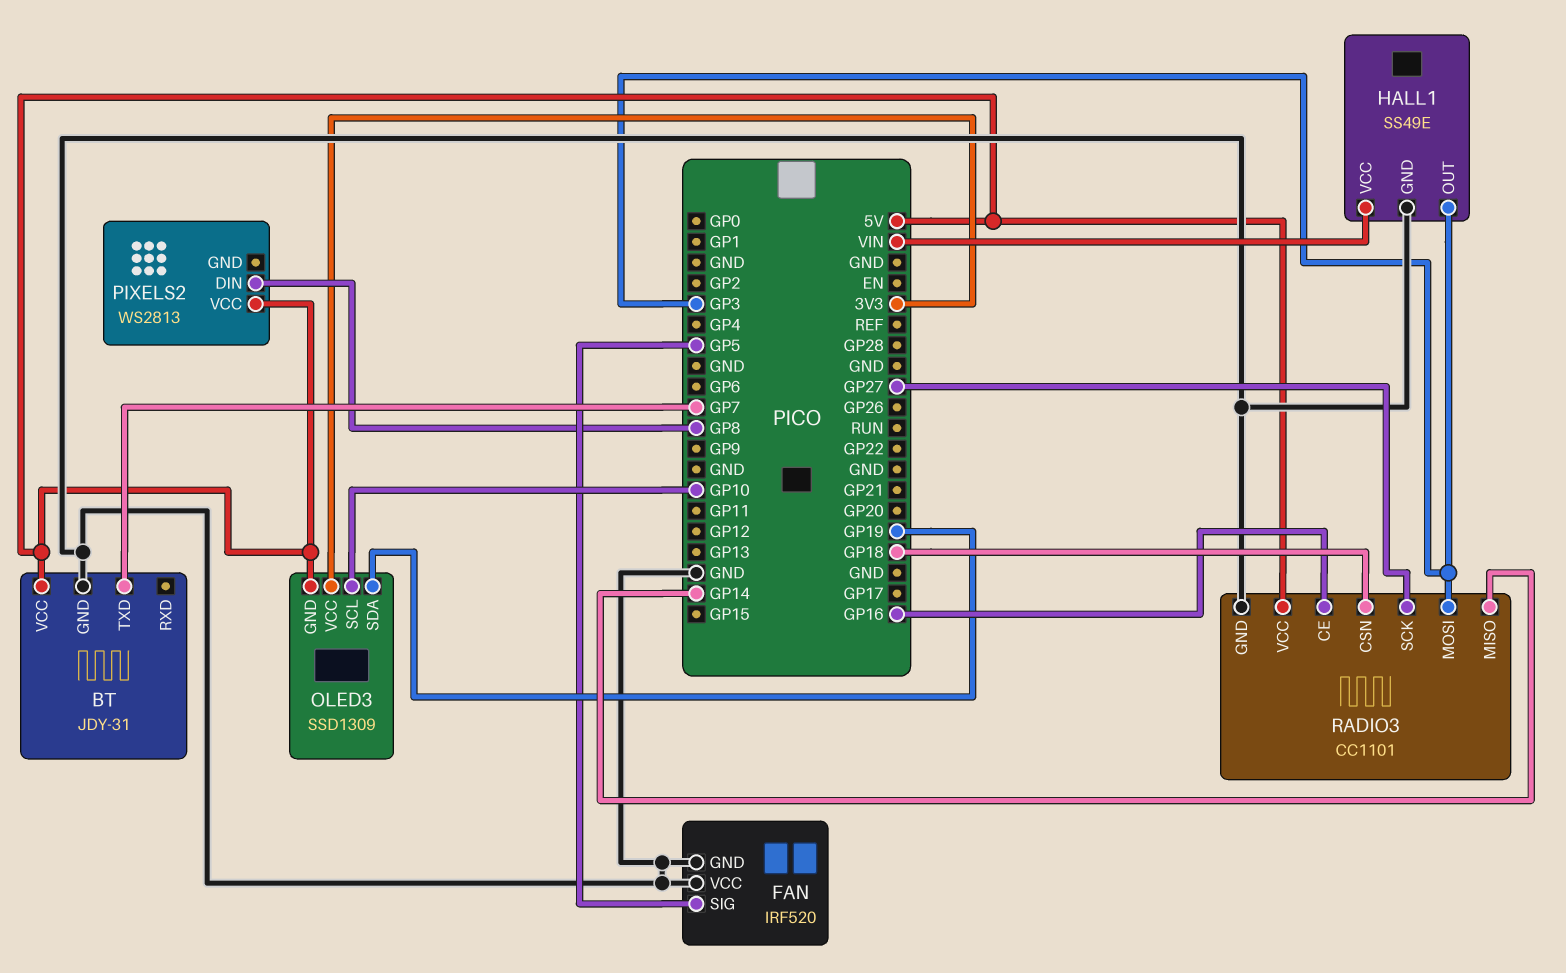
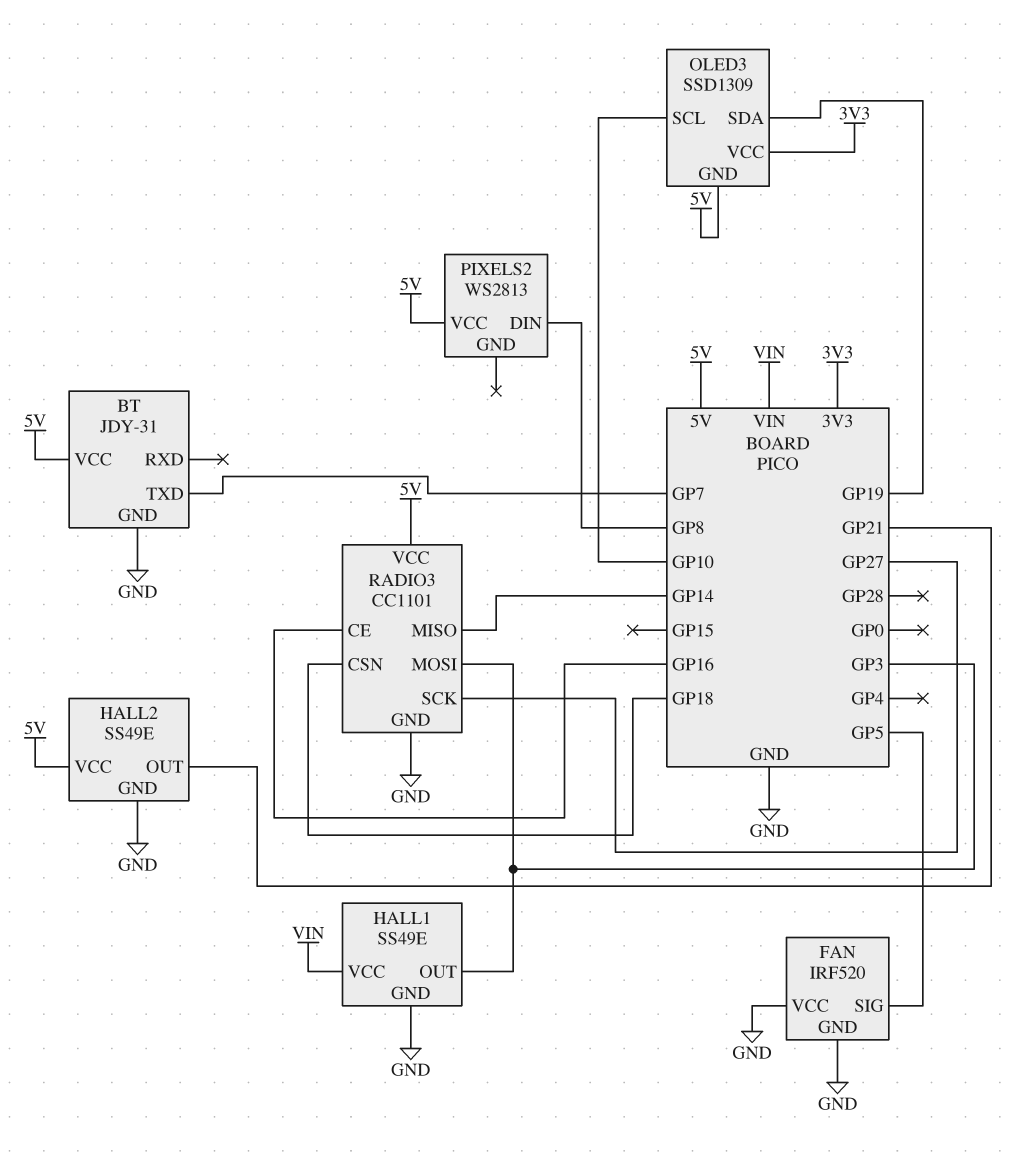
HALL2: none -> SS49E
HALL2 pin GND: none -> GND
HALL2 pin OUT: none -> GP21
HALL2 pin VCC: none -> 5V

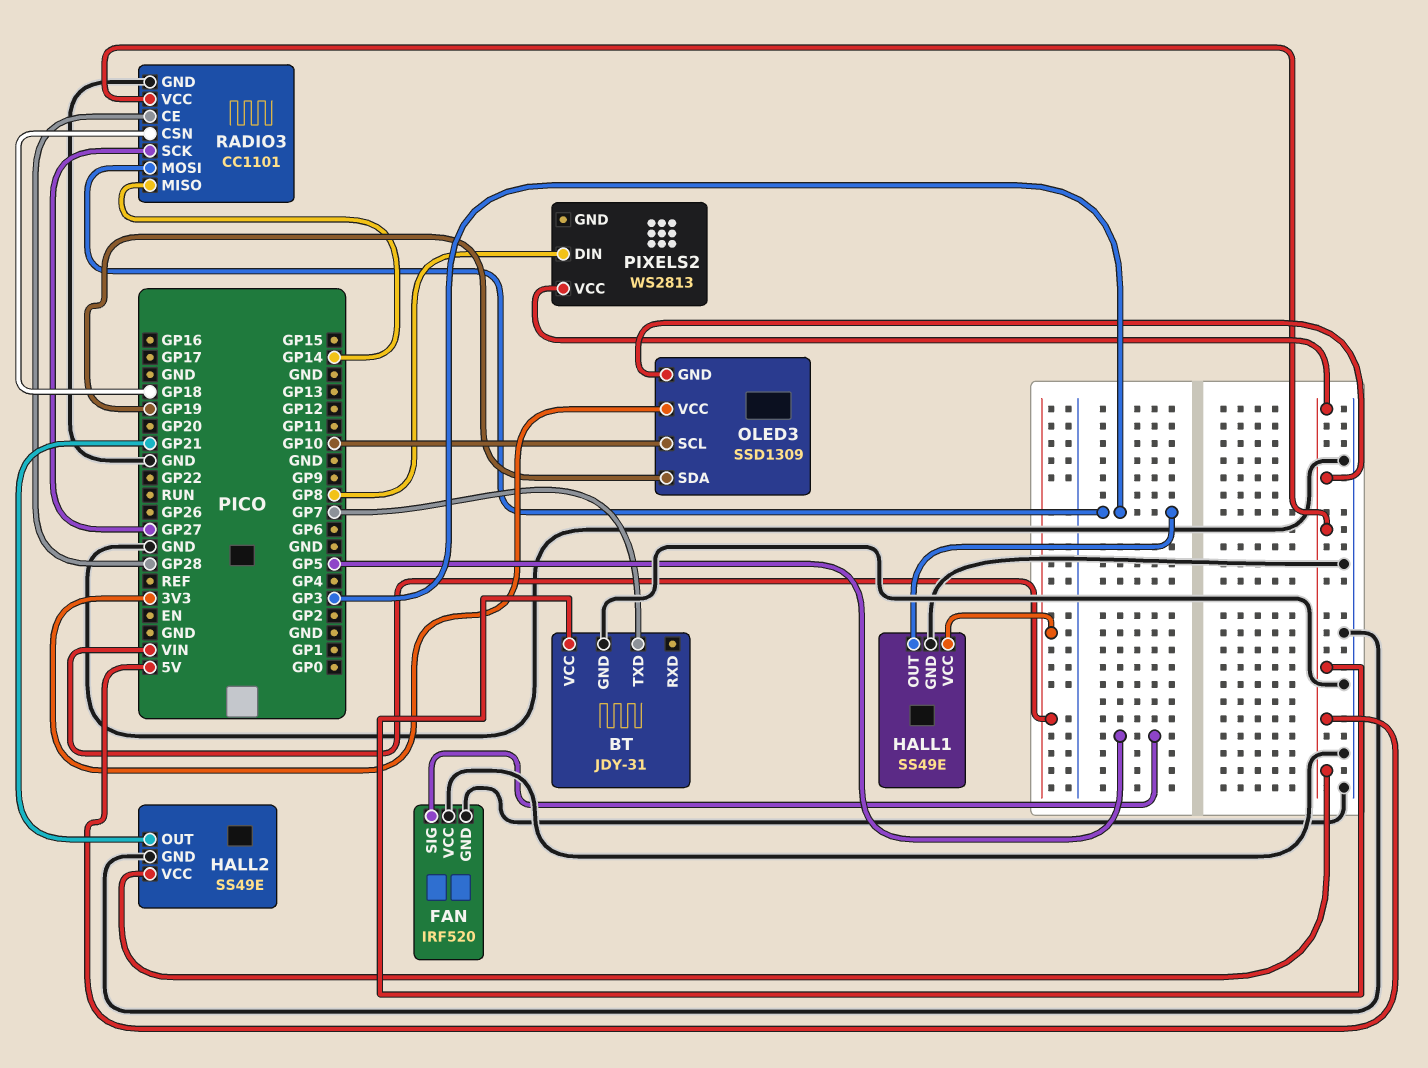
RADIO3 pin CE: GP16 -> GP28

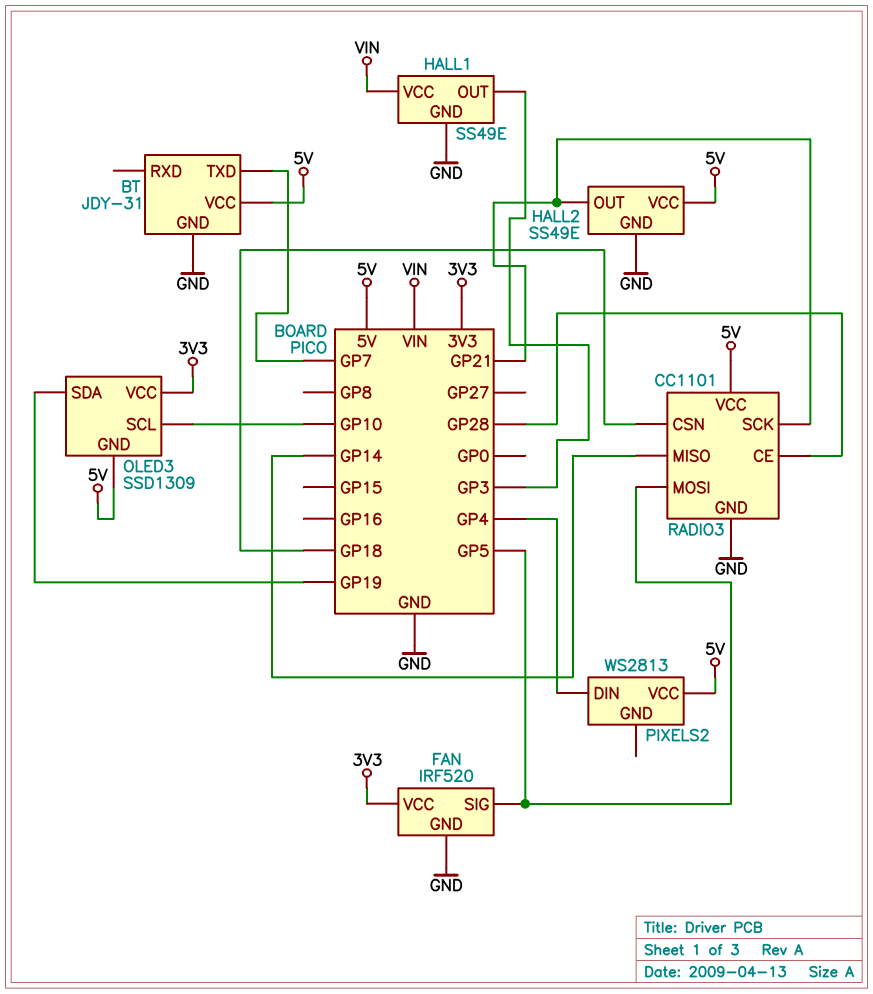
FAN pin VCC: GND -> 3V3
PIXELS2 pin DIN: GP8 -> GP4
RADIO3 pin MOSI: GP3 -> GP5
RADIO3 pin SCK: GP27 -> GP21

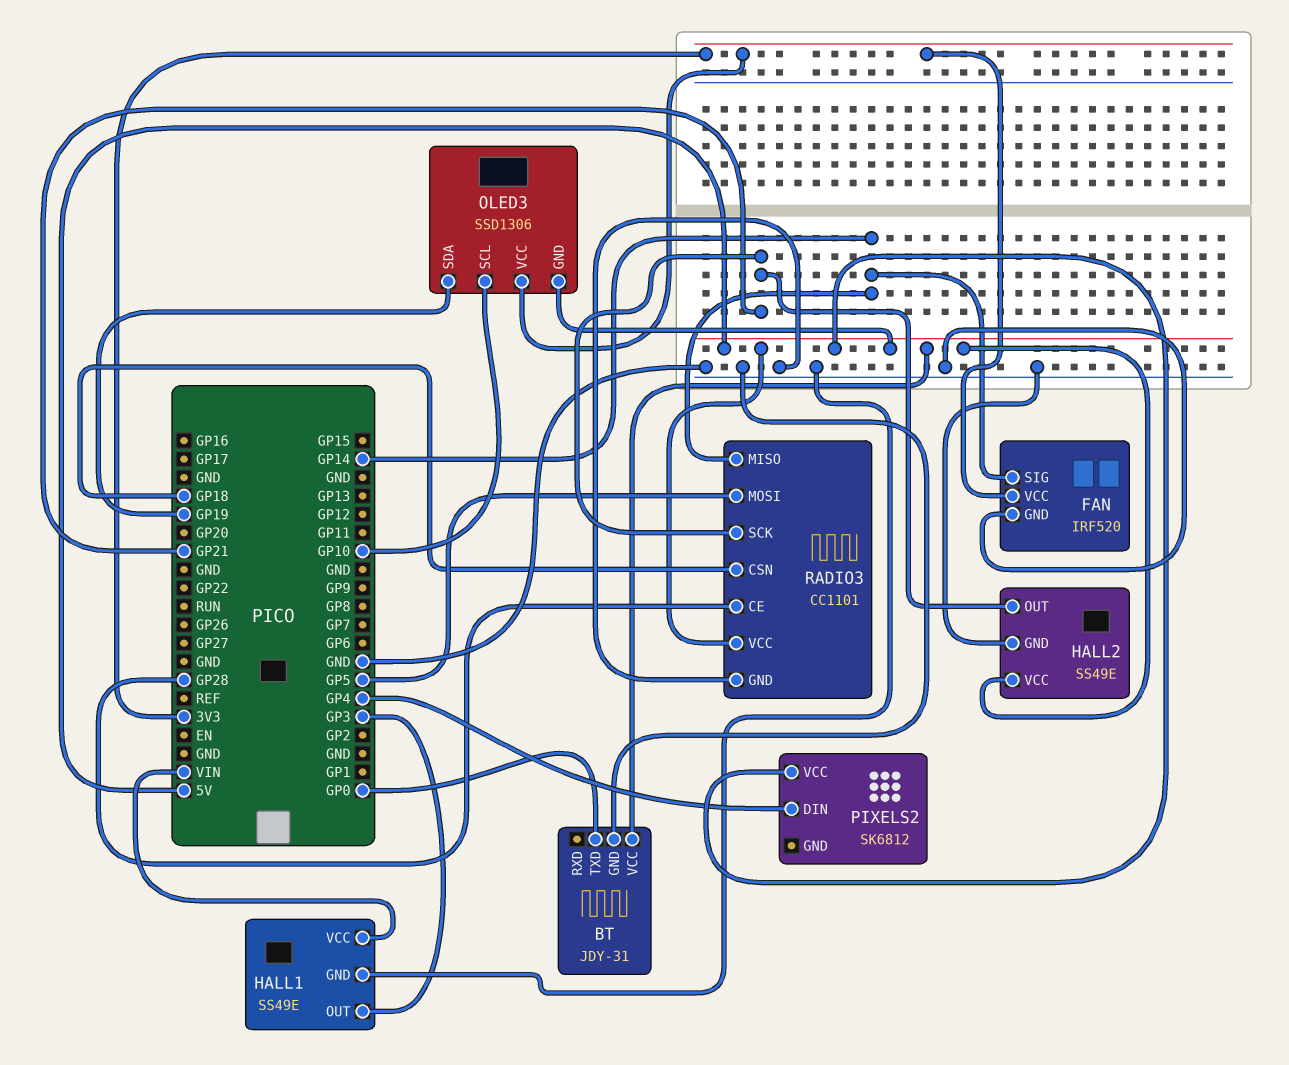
BT pin TXD: GP7 -> GP0
FAN pin SIG: GP5 -> GP14
OLED3: SSD1309 -> SSD1306
PIXELS2: WS2813 -> SK6812

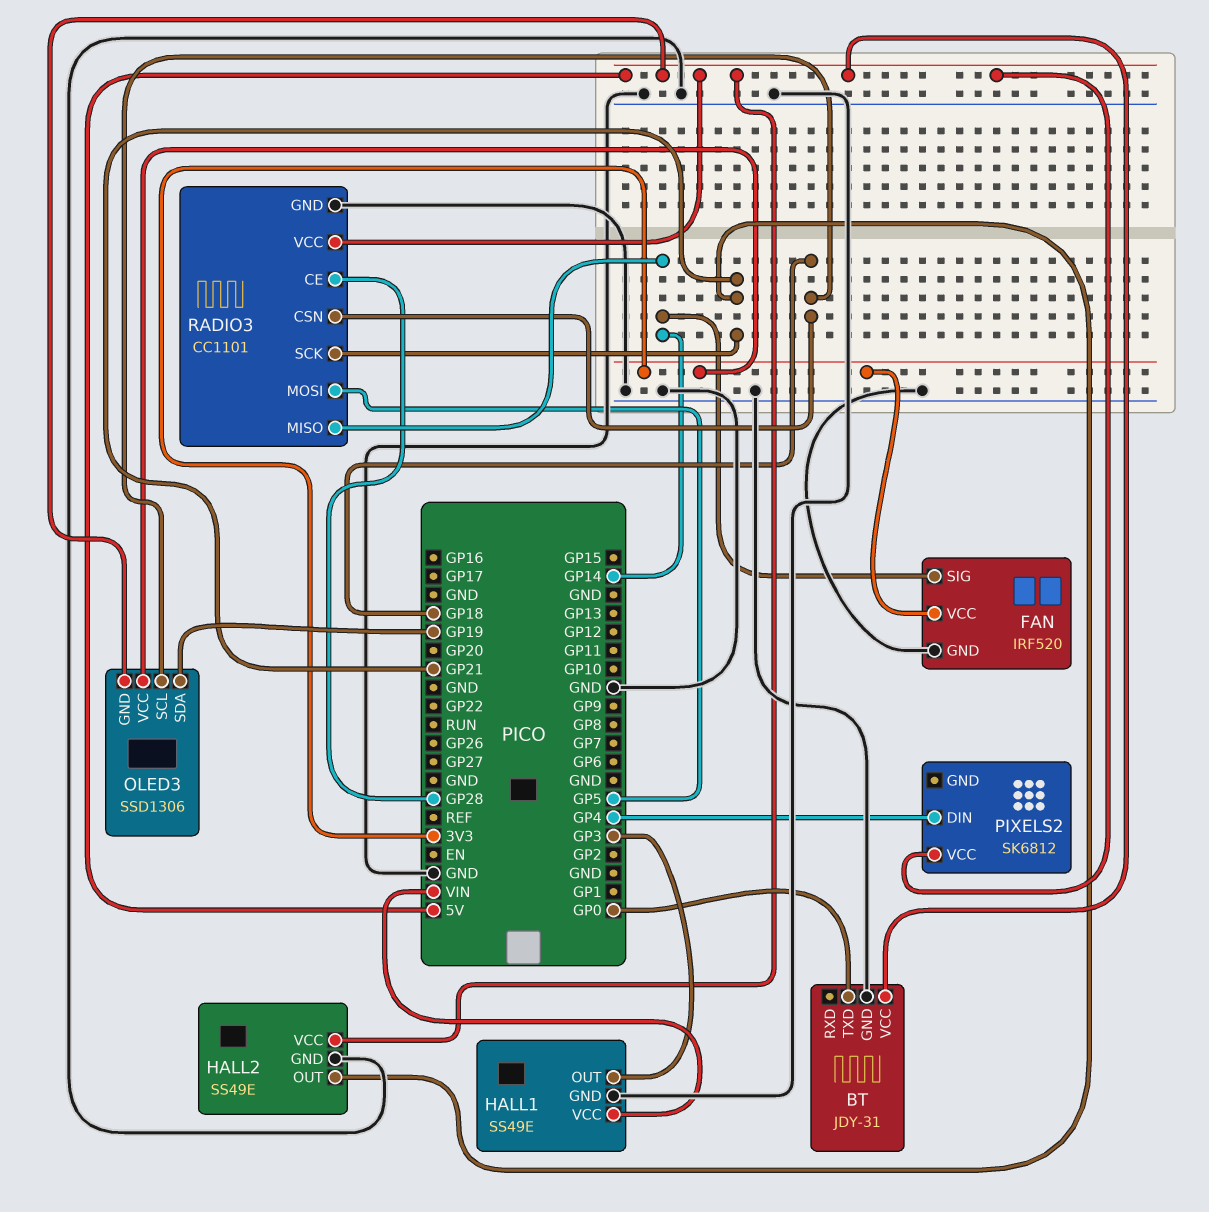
OLED3 pin SCL: GP10 -> GP18

